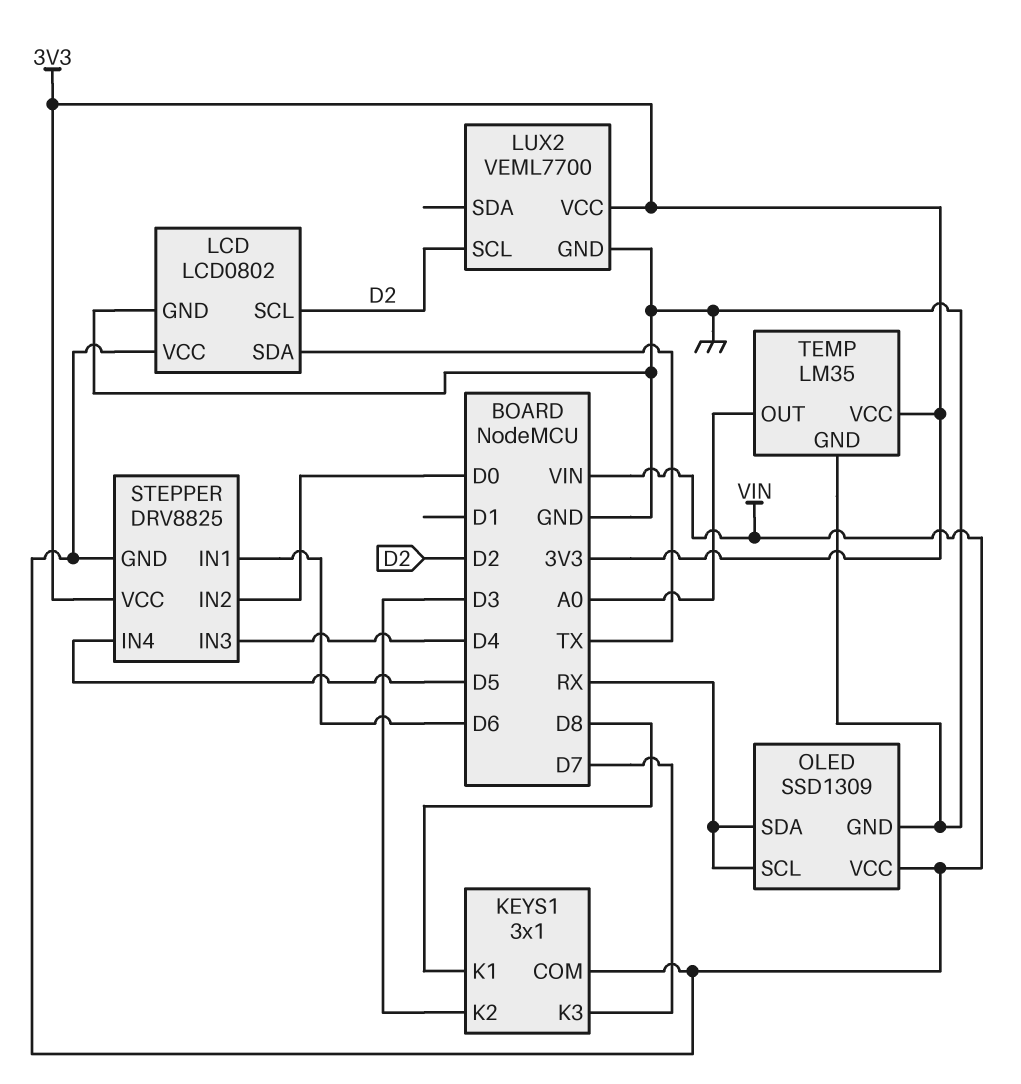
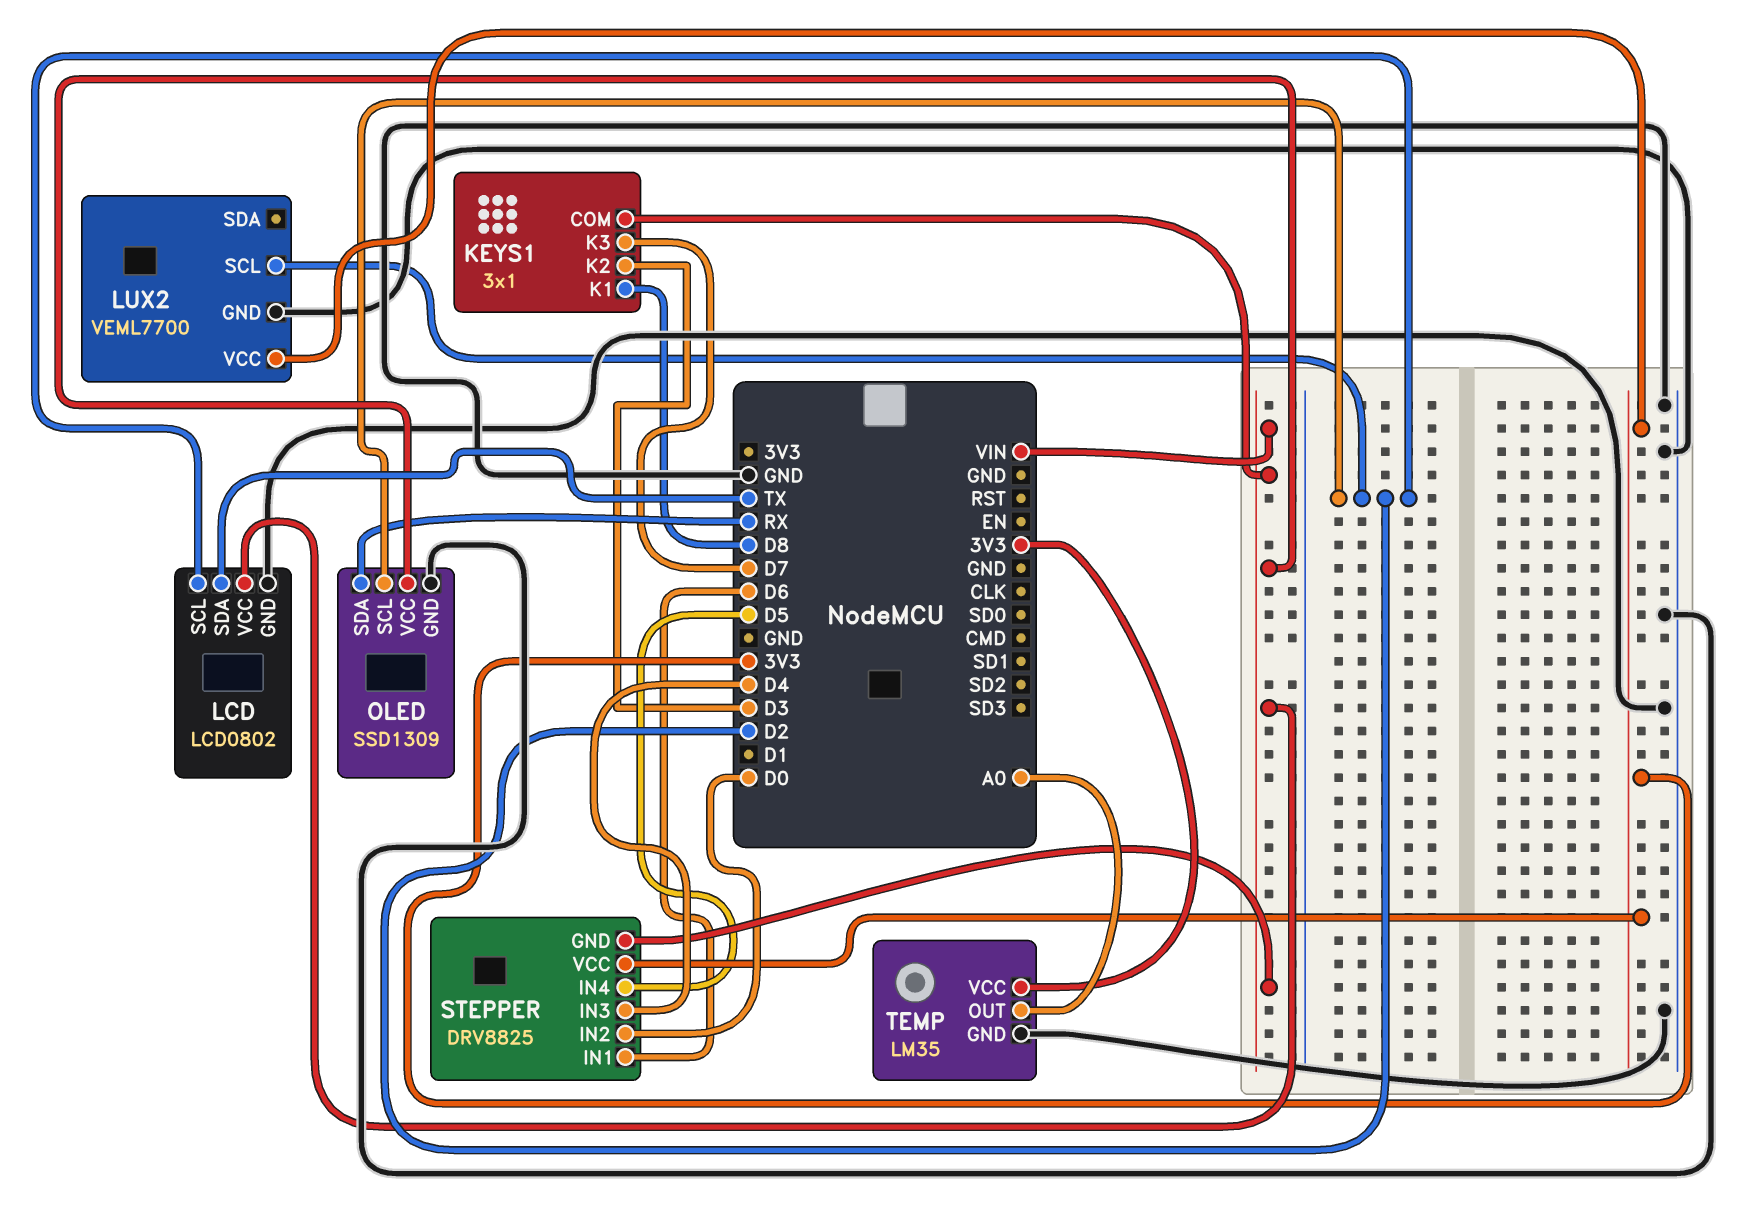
OLED pin SCL: RX -> D2

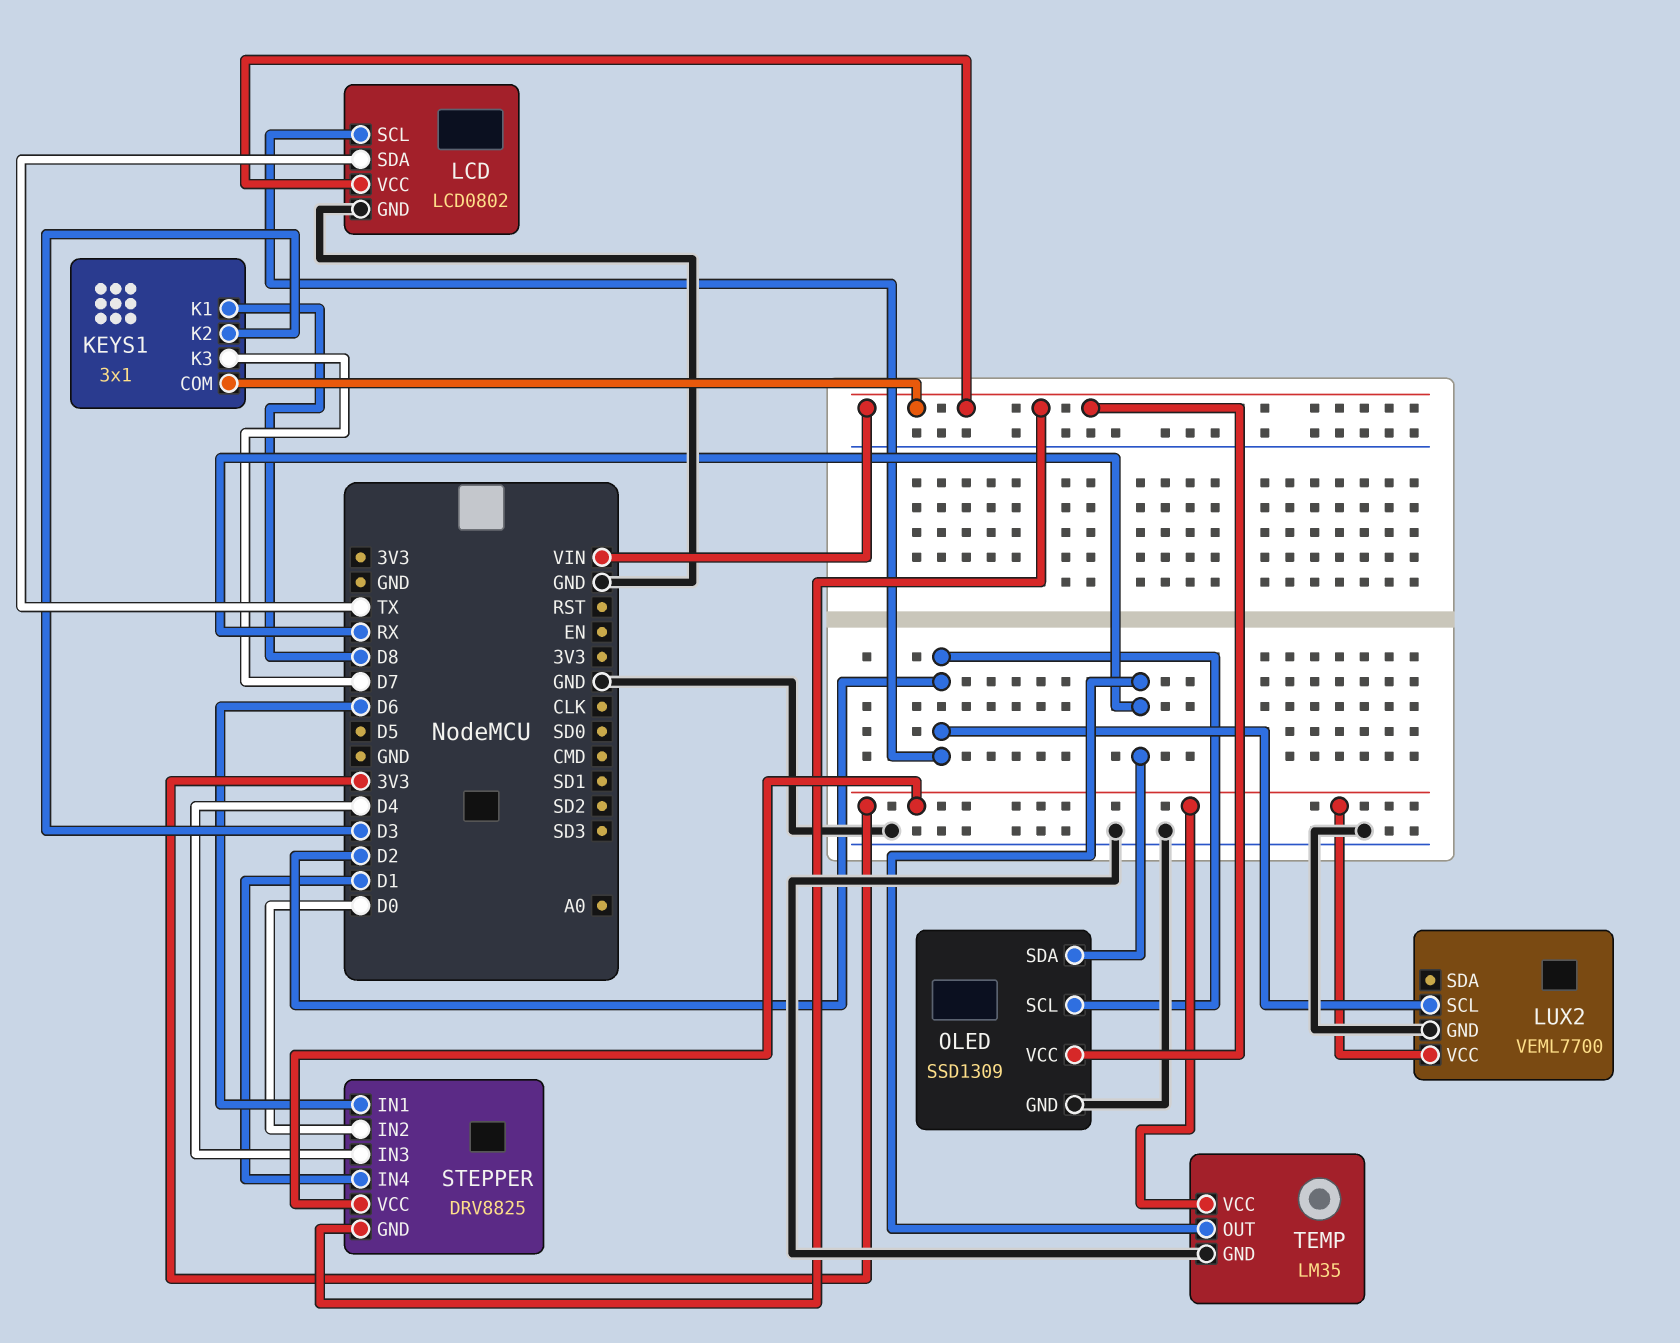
STEPPER pin IN4: D5 -> D1
TEMP pin OUT: A0 -> RX

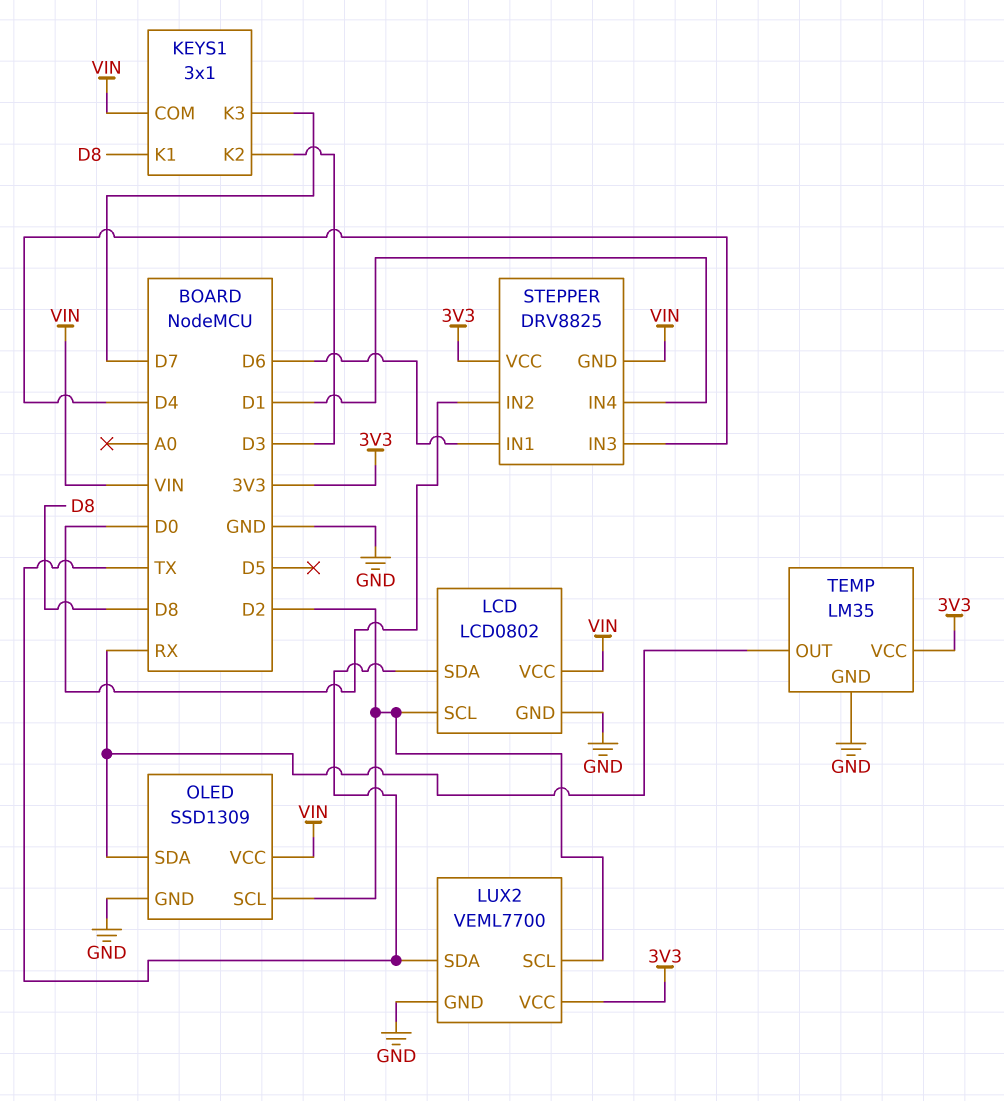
LUX2 pin SDA: none -> TX

